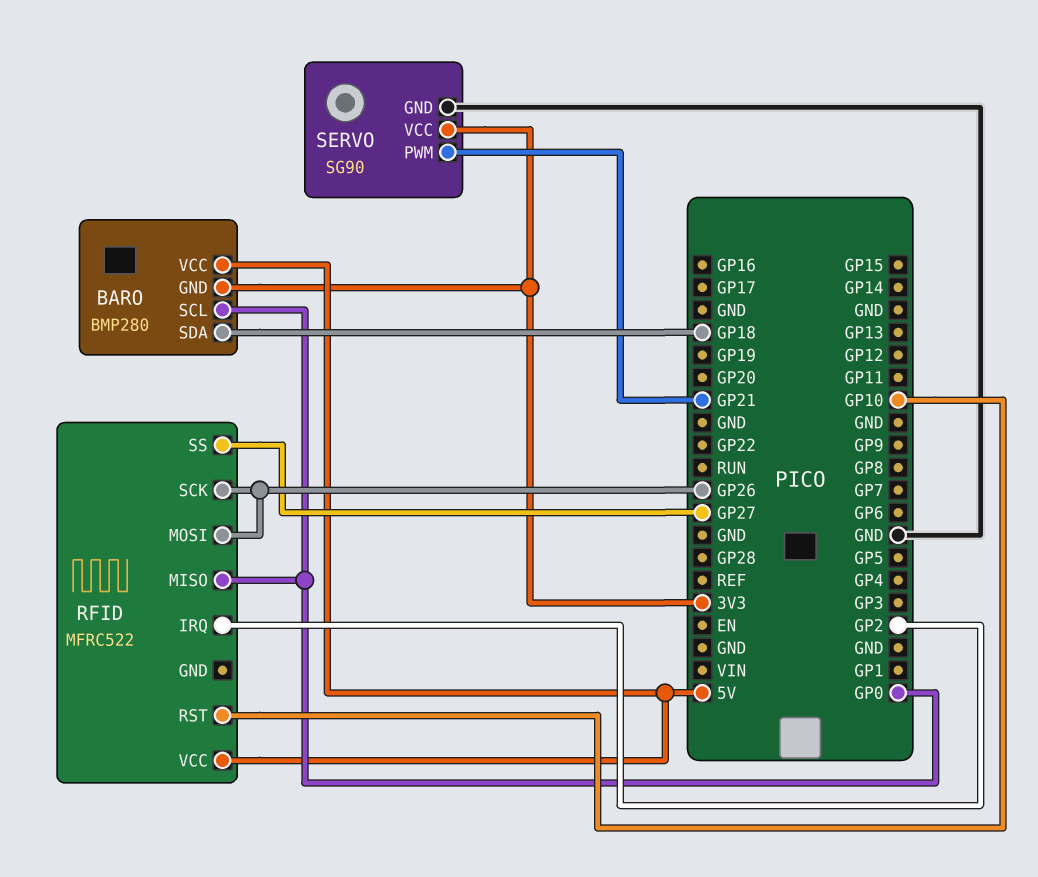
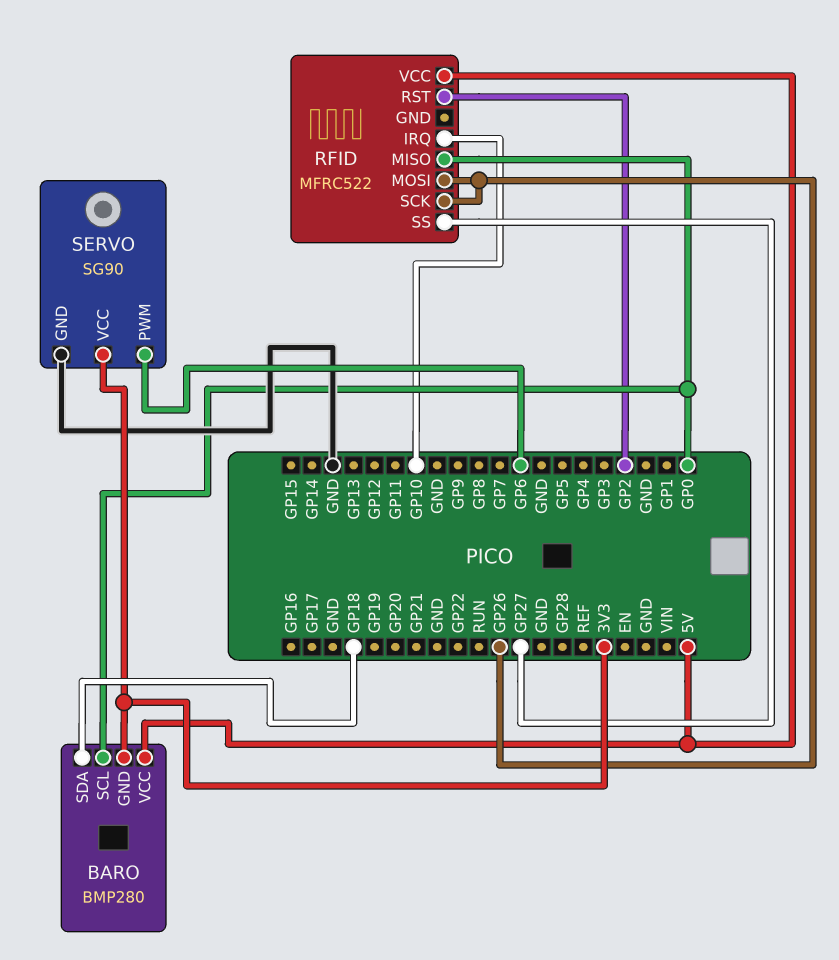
RFID pin IRQ: GP2 -> GP10
RFID pin RST: GP10 -> GP2
SERVO pin PWM: GP21 -> GP6

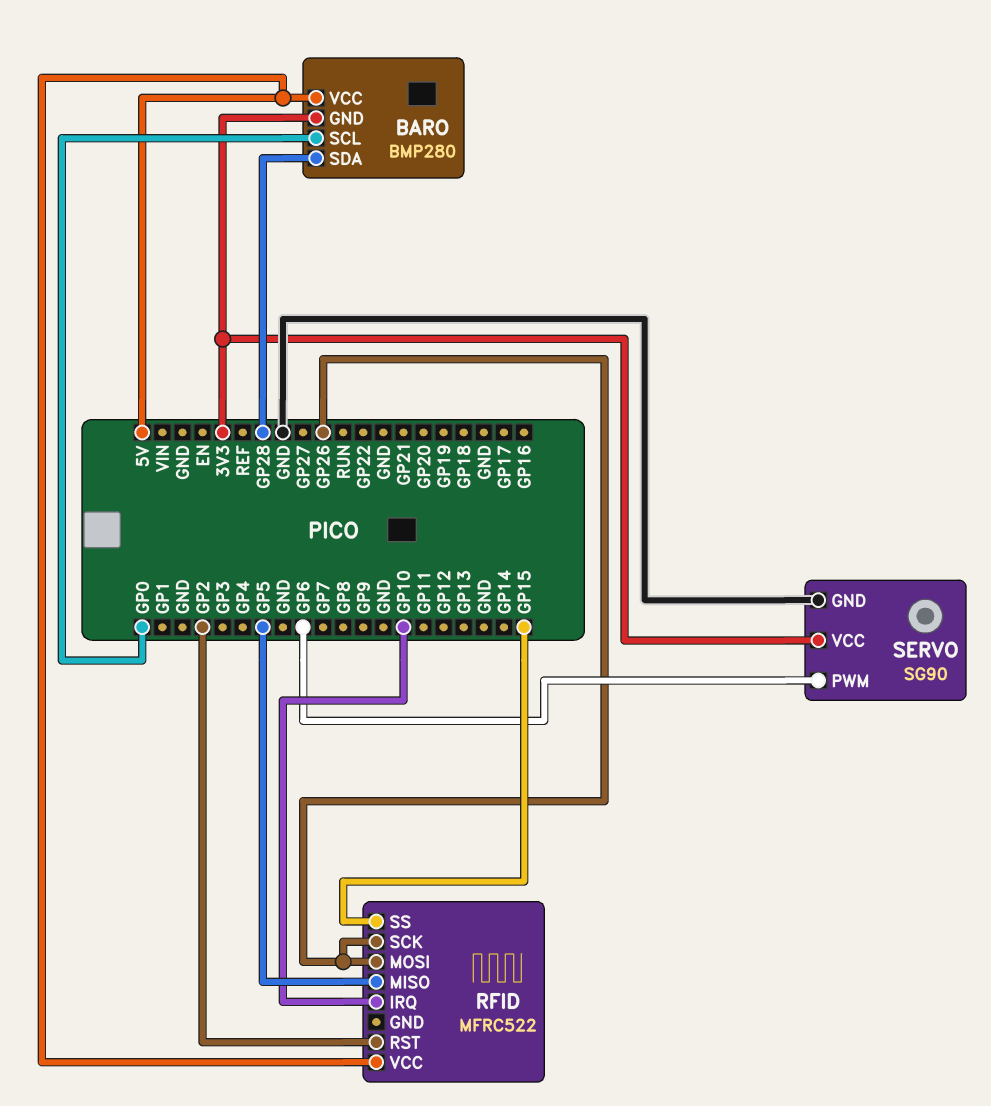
BARO pin SDA: GP18 -> GP28
RFID pin MISO: GP0 -> GP5
RFID pin SS: GP27 -> GP15

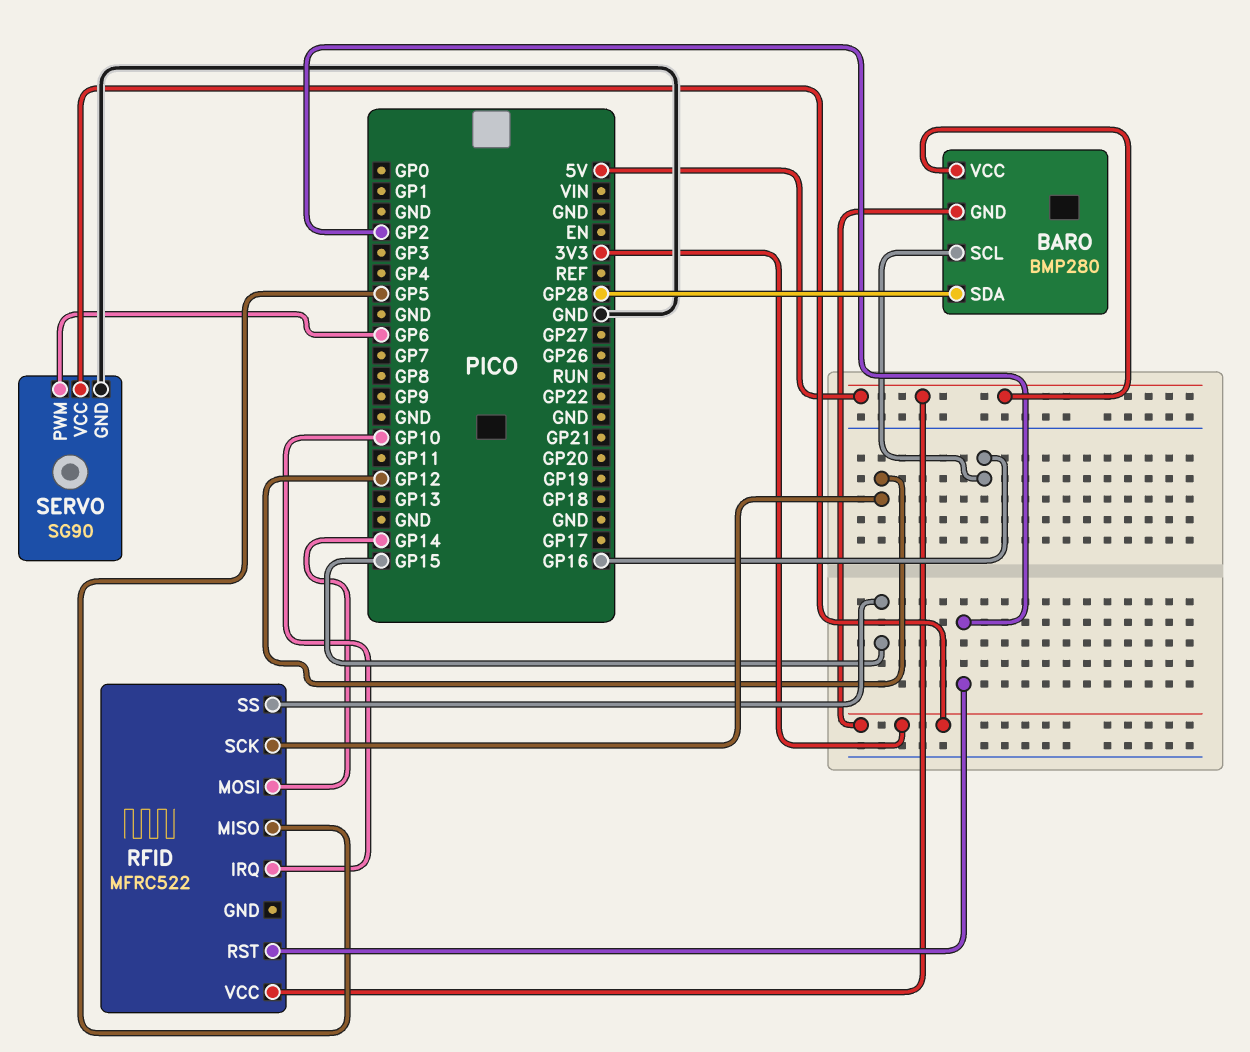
BARO pin SCL: GP0 -> GP16
RFID pin MOSI: GP26 -> GP14
RFID pin SCK: GP26 -> GP12

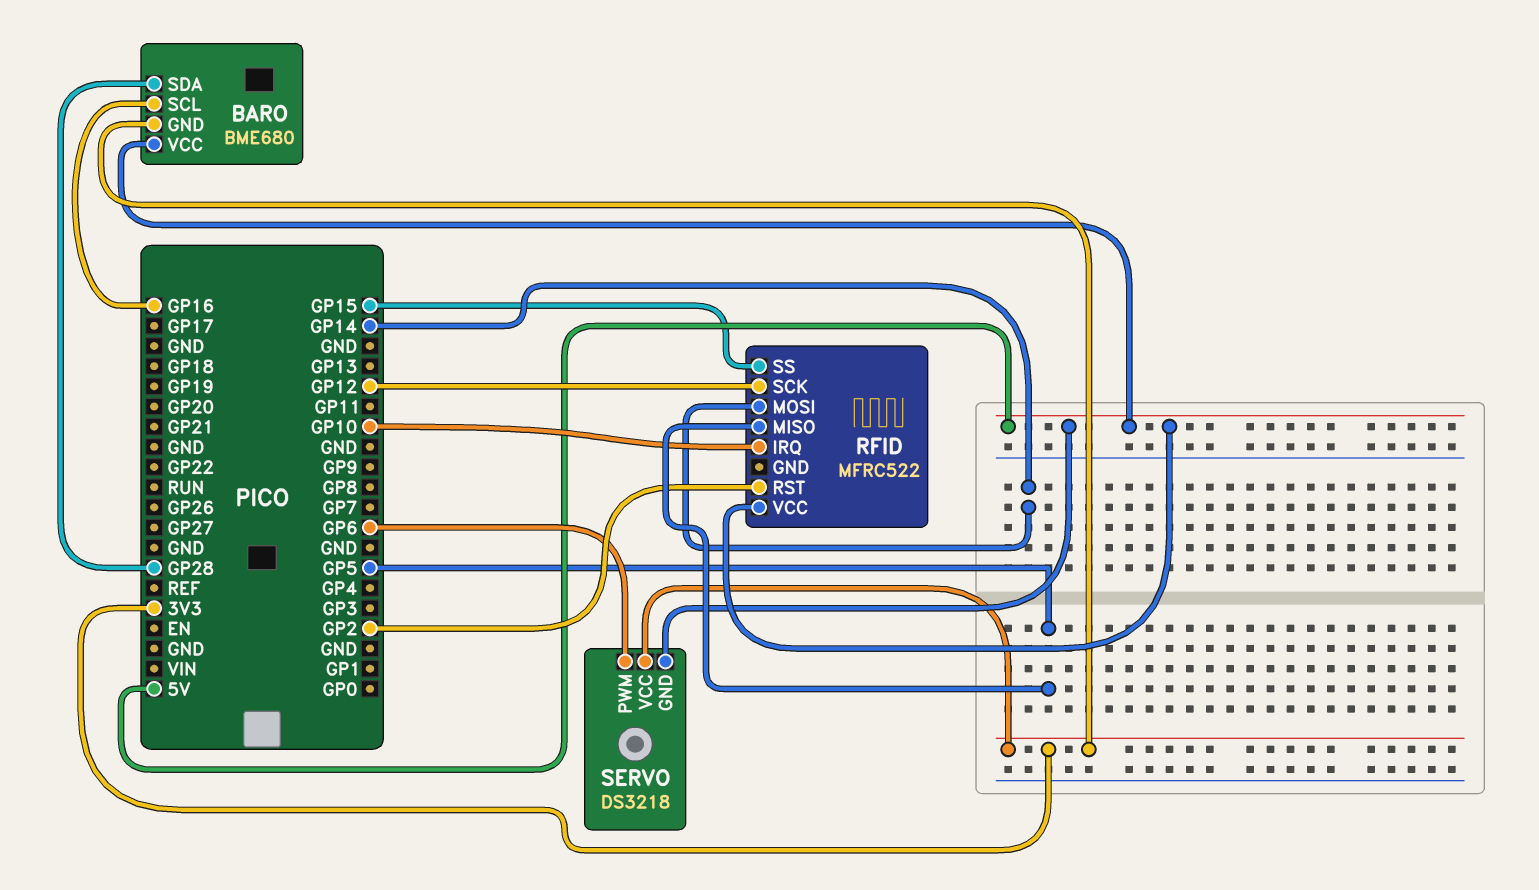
BARO: BMP280 -> BME680
SERVO: SG90 -> DS3218
SERVO pin GND: GND -> 5V

